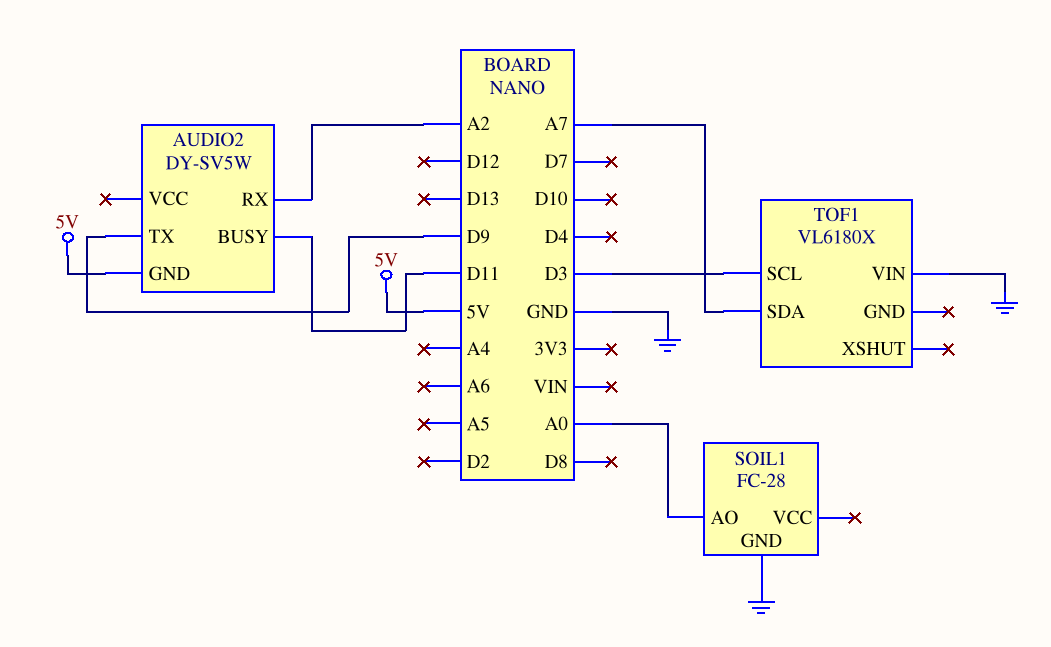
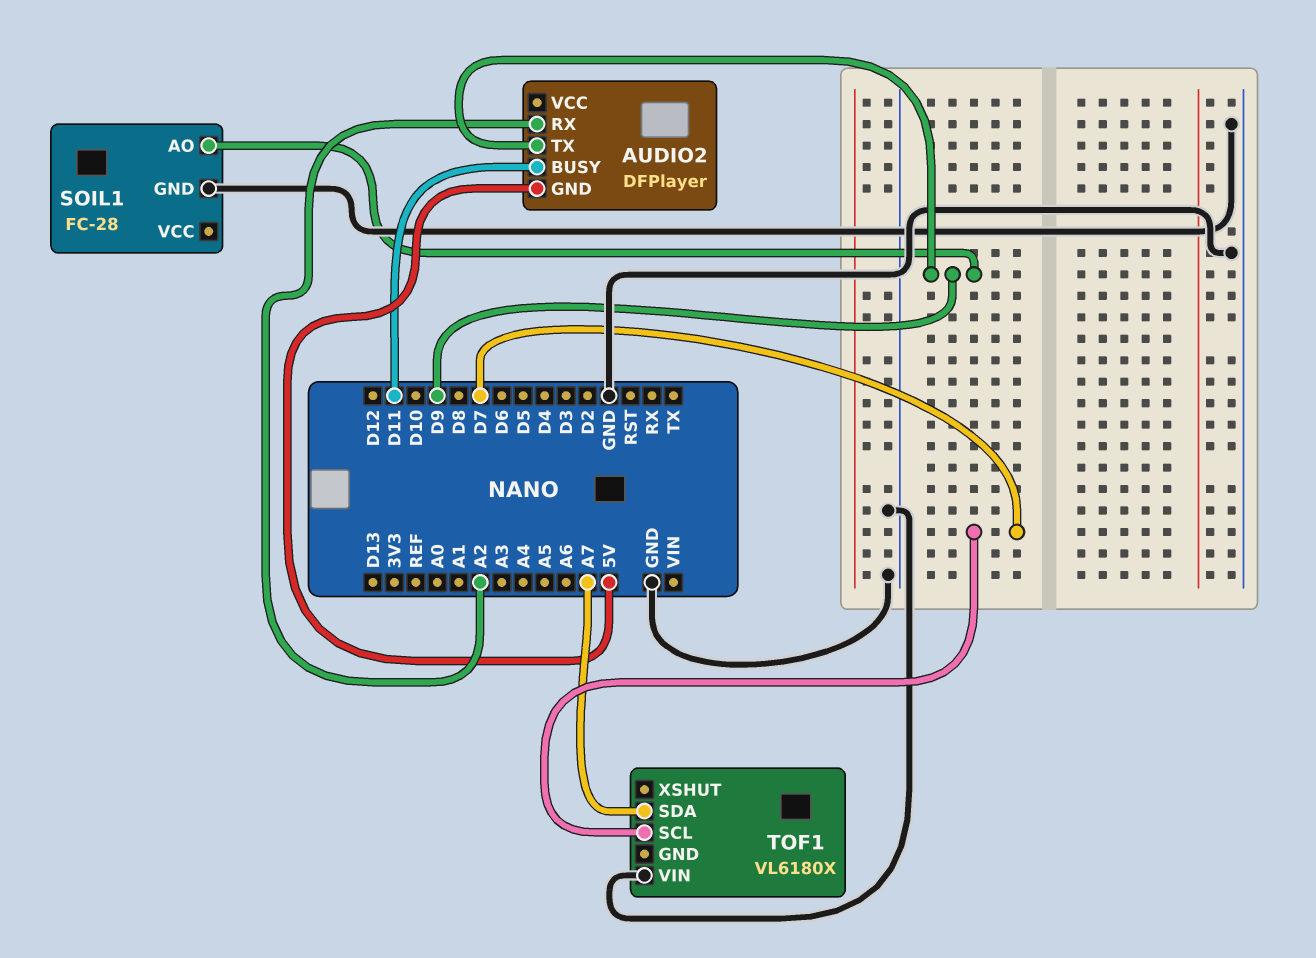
AUDIO2: DY-SV5W -> DFPlayer
SOIL1 pin AO: A0 -> D9
TOF1 pin SCL: D3 -> D7

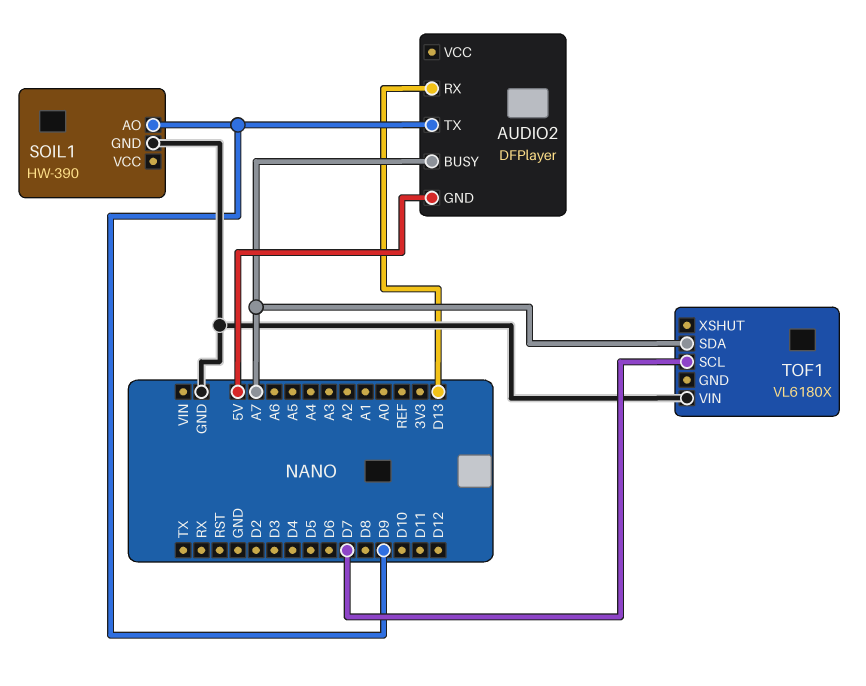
AUDIO2 pin BUSY: D11 -> A7
AUDIO2 pin RX: A2 -> D13
SOIL1: FC-28 -> HW-390

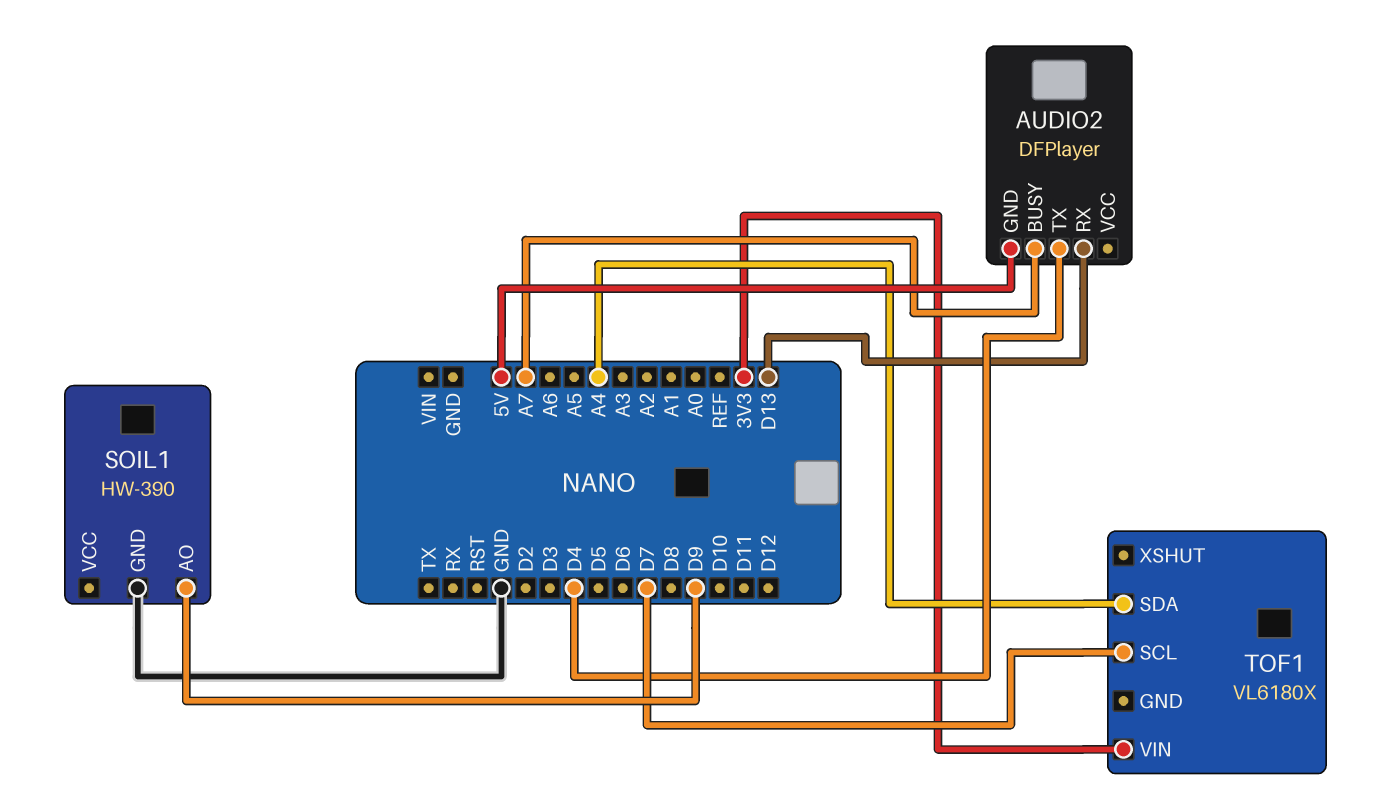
AUDIO2 pin TX: D9 -> D4
TOF1 pin SDA: A7 -> A4
TOF1 pin VIN: GND -> 3V3

